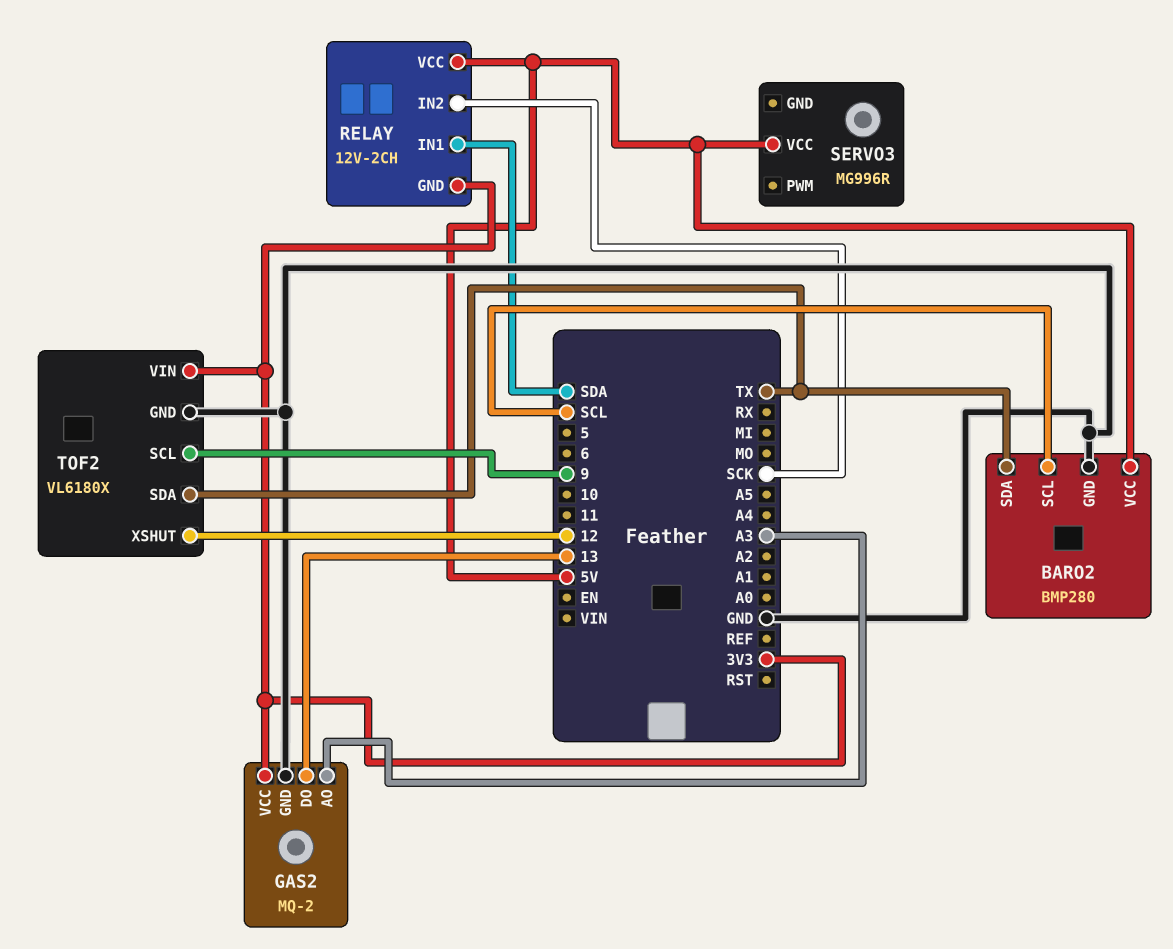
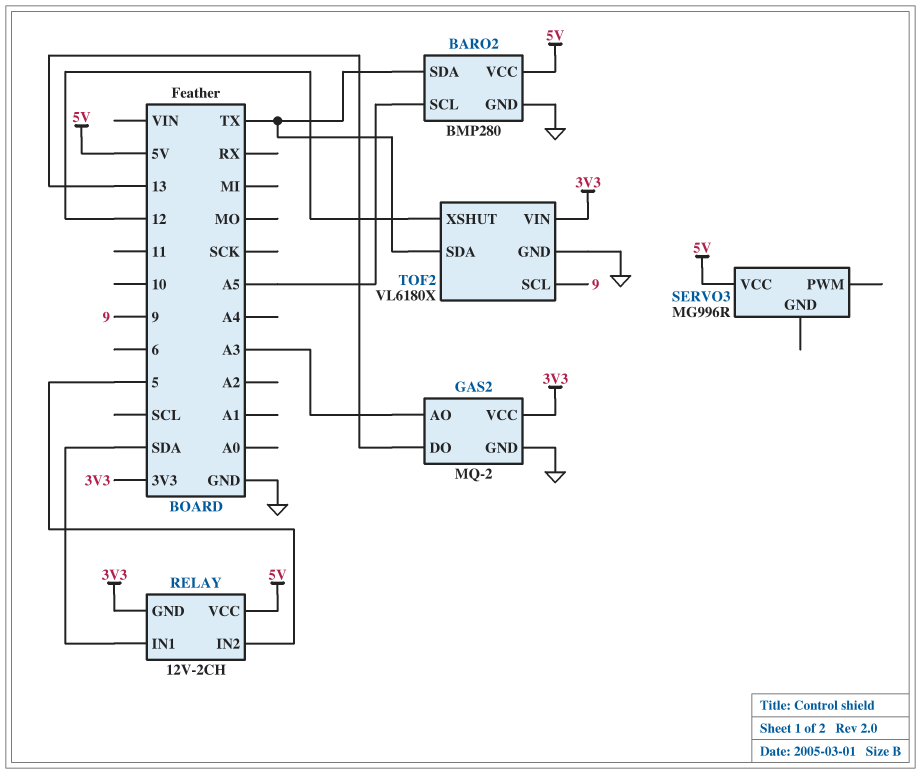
BARO2 pin SCL: SCL -> A5
RELAY pin IN2: SCK -> 5

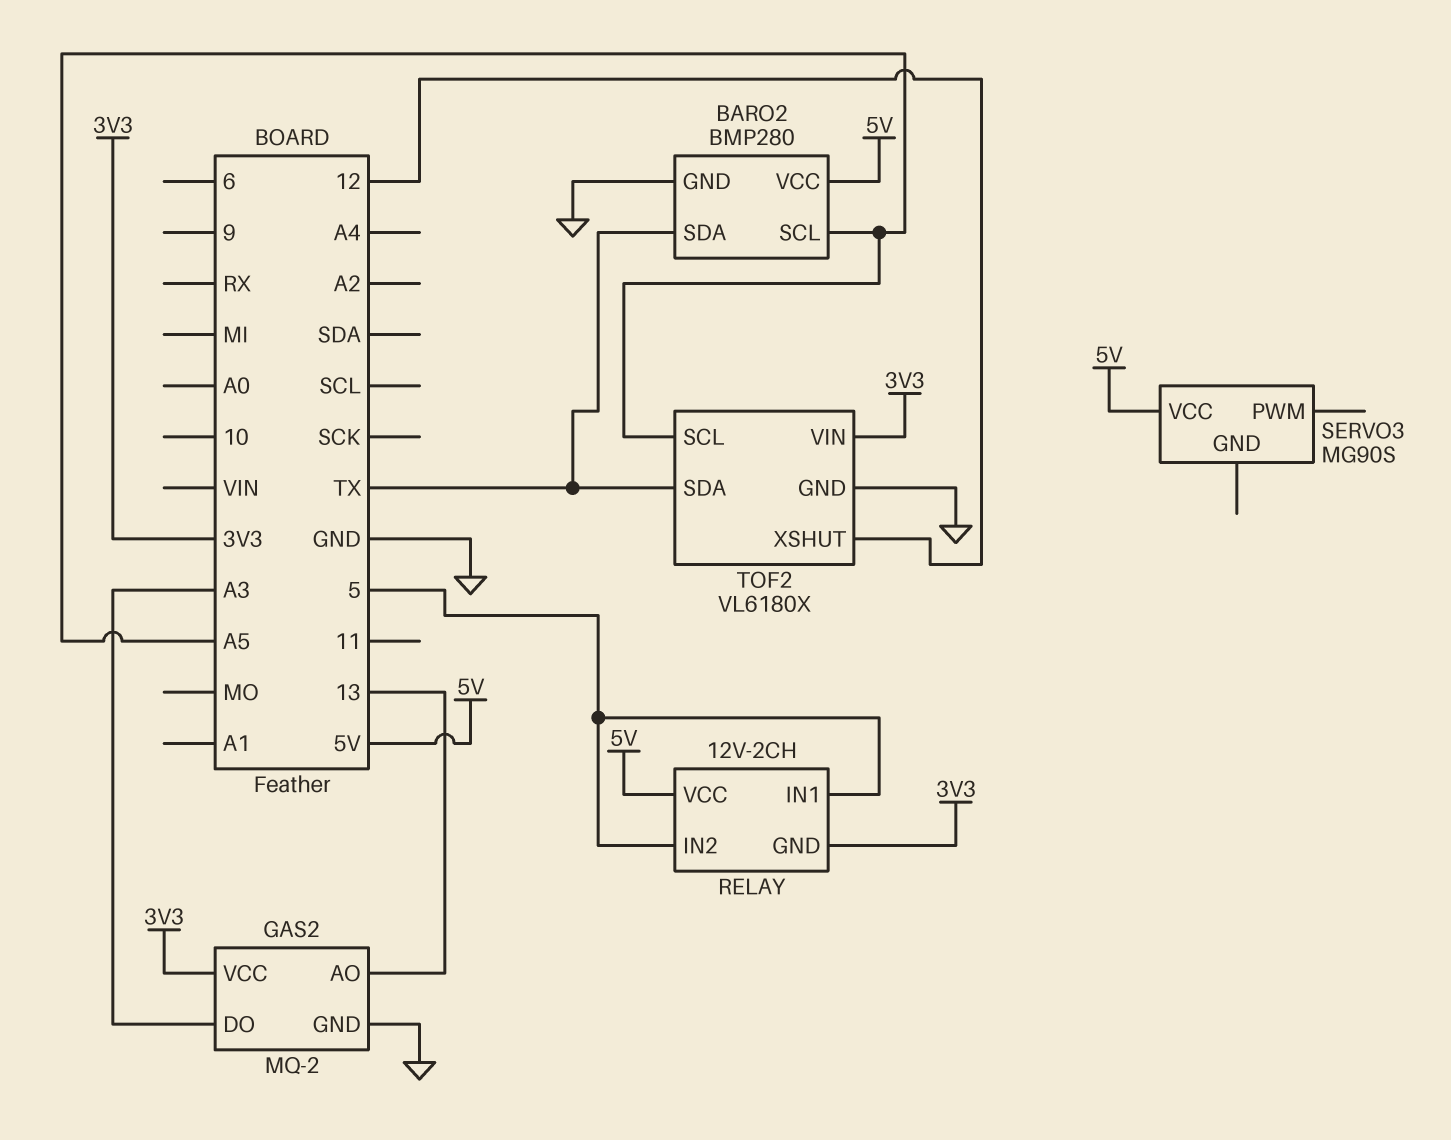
GAS2 pin AO: A3 -> 13
GAS2 pin DO: 13 -> A3
RELAY pin IN1: SDA -> 5
SERVO3: MG996R -> MG90S
TOF2 pin SCL: 9 -> A5

